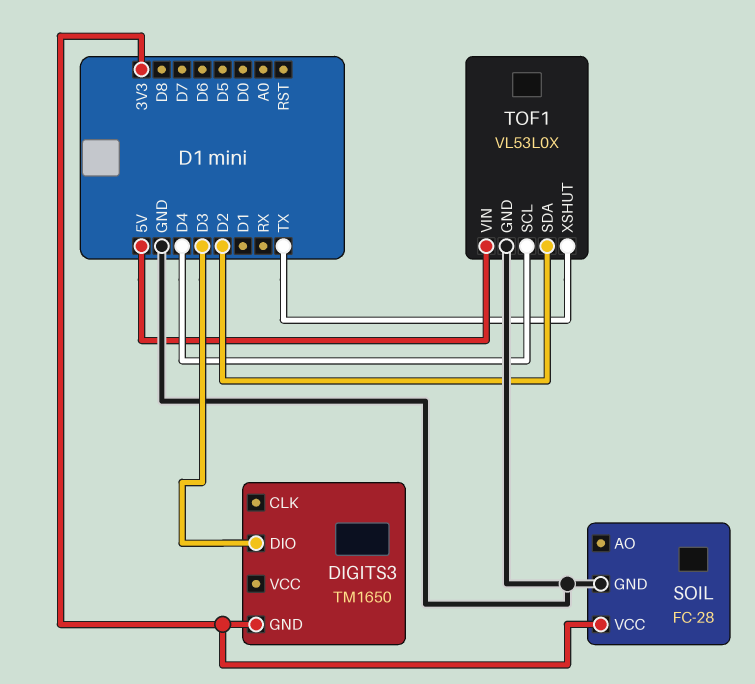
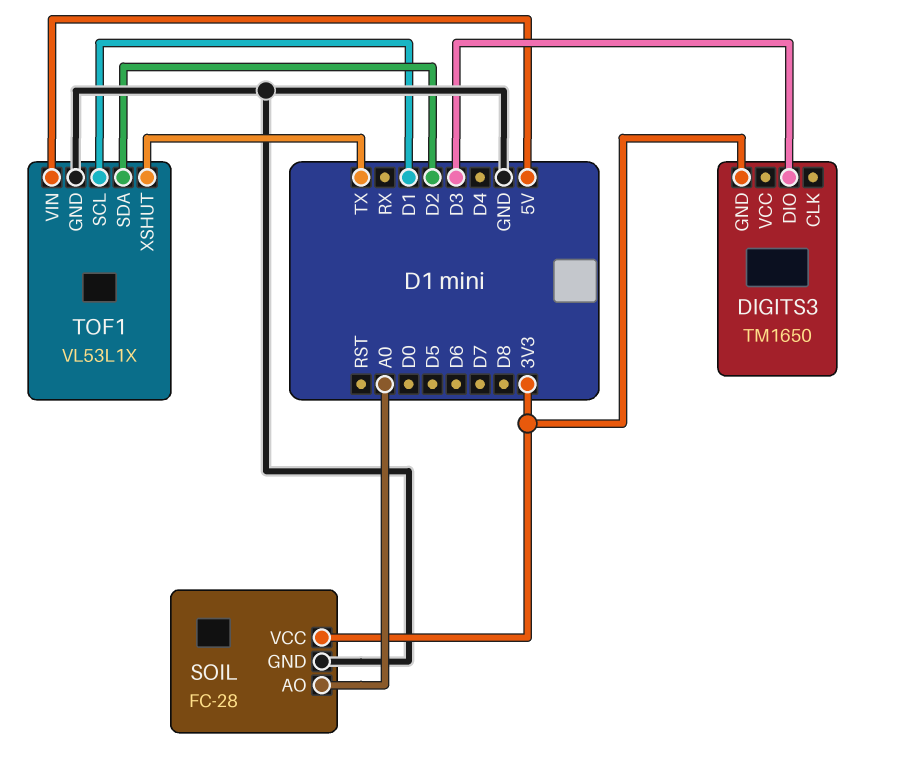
SOIL pin AO: none -> A0
TOF1: VL53L0X -> VL53L1X
TOF1 pin SCL: D4 -> D1

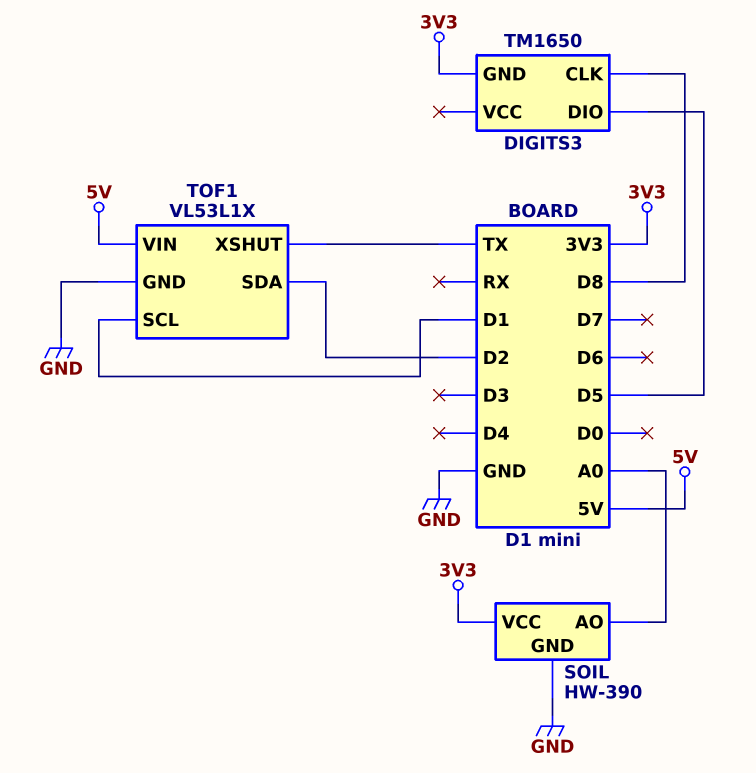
DIGITS3 pin CLK: none -> D8
DIGITS3 pin DIO: D3 -> D5
SOIL: FC-28 -> HW-390

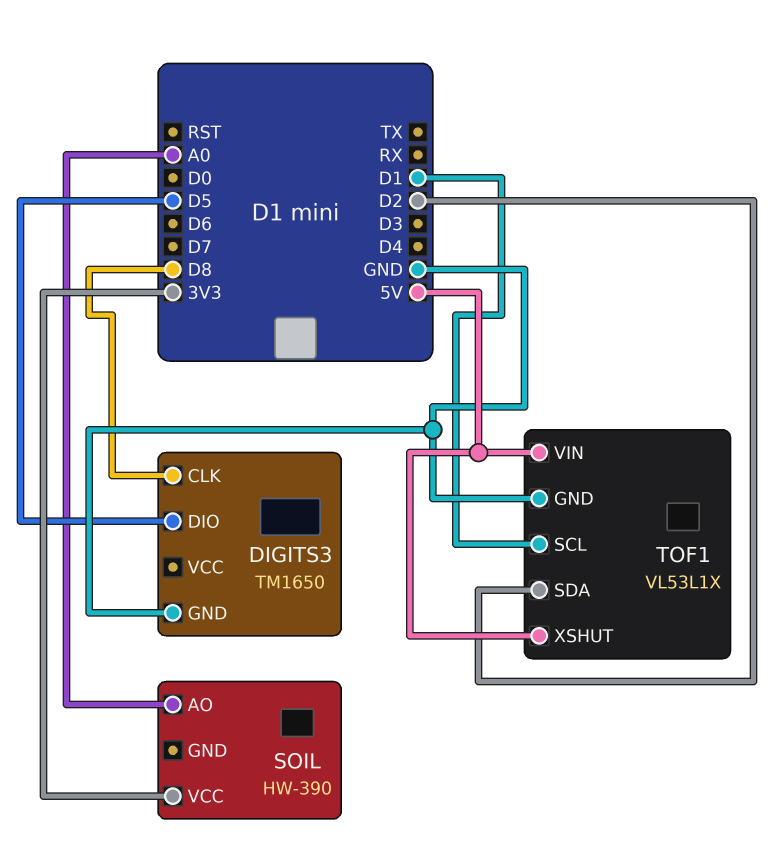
DIGITS3 pin GND: 3V3 -> GND
SOIL pin GND: GND -> none
TOF1 pin XSHUT: TX -> 5V

